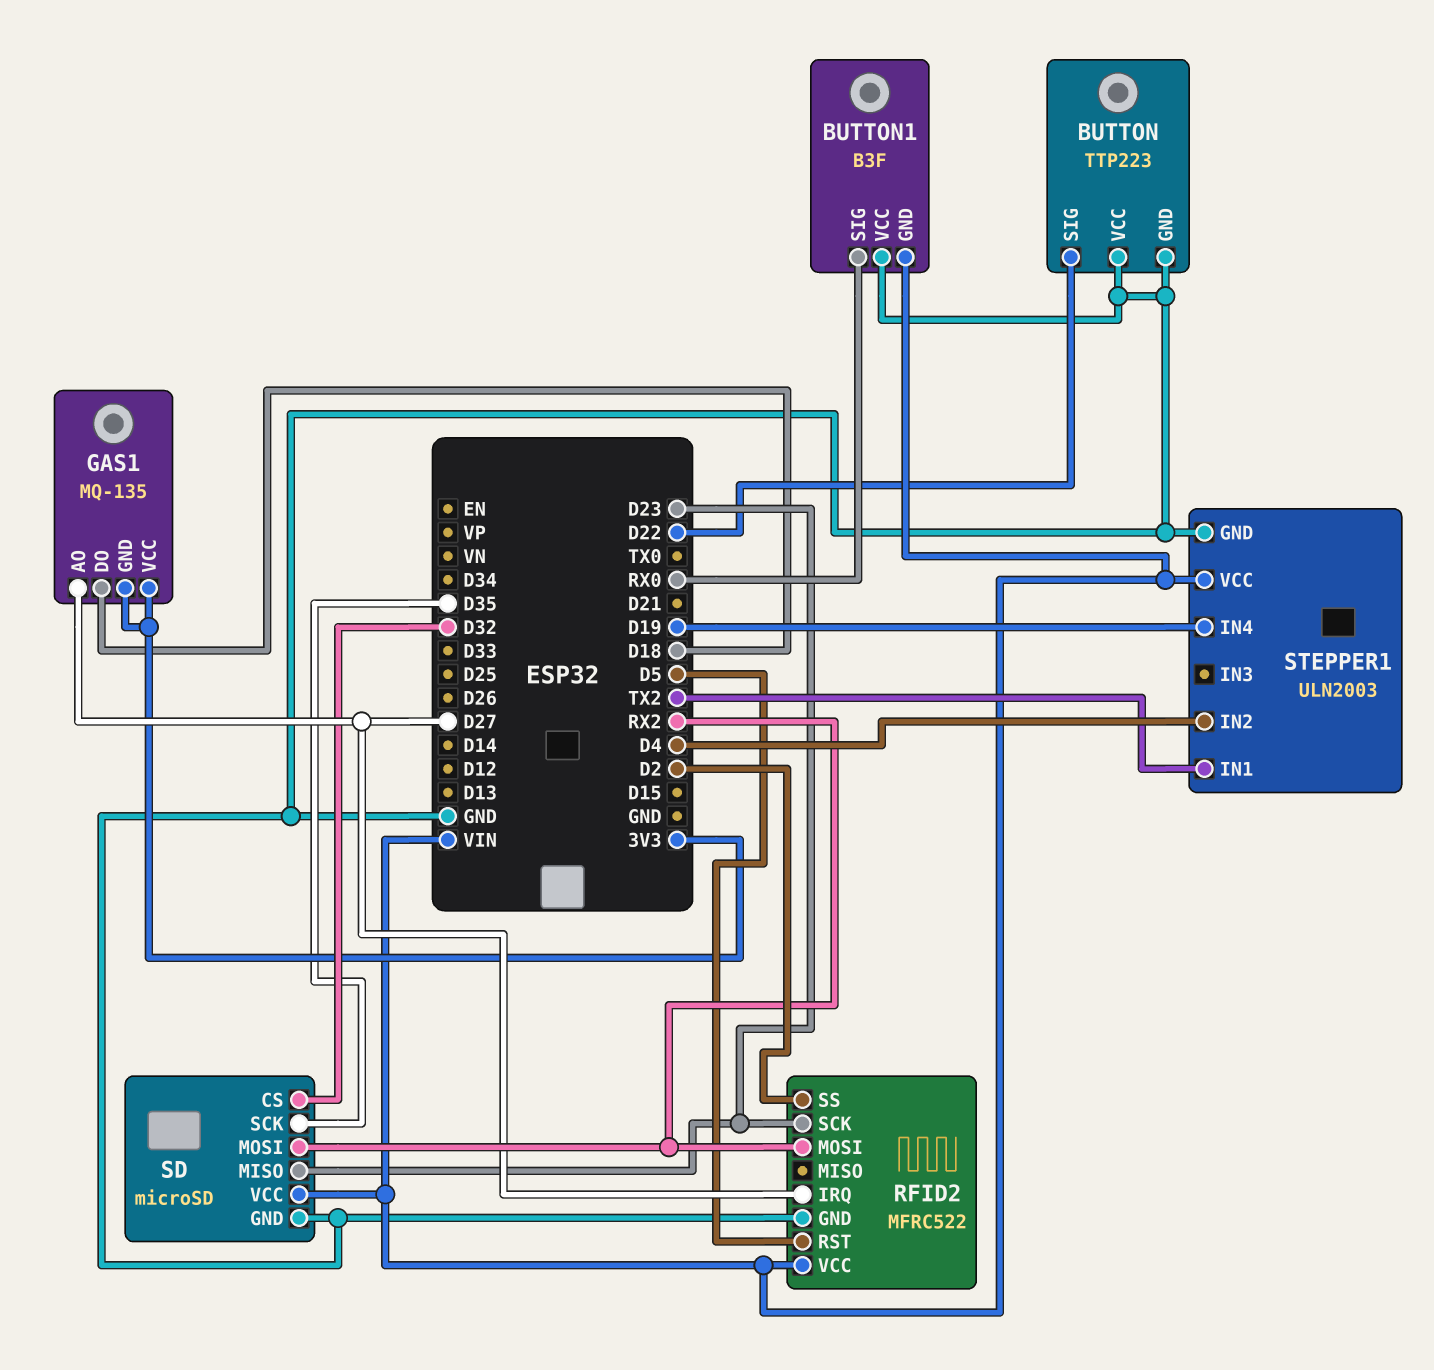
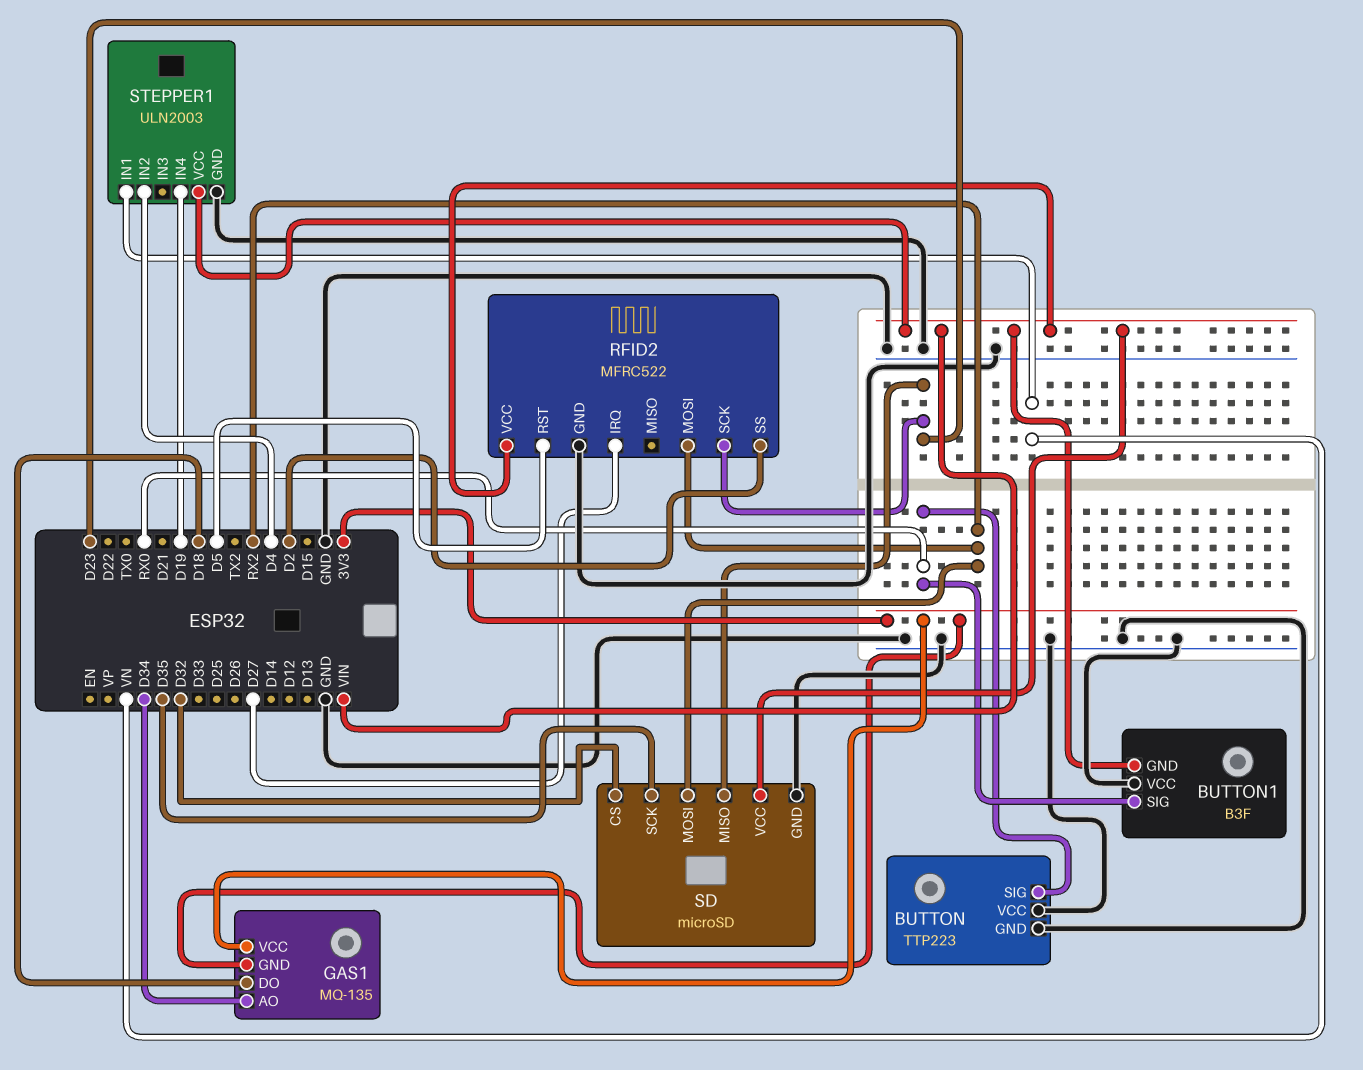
BUTTON pin SIG: D22 -> RX0
GAS1 pin AO: D27 -> D34
STEPPER1 pin IN1: TX2 -> VN

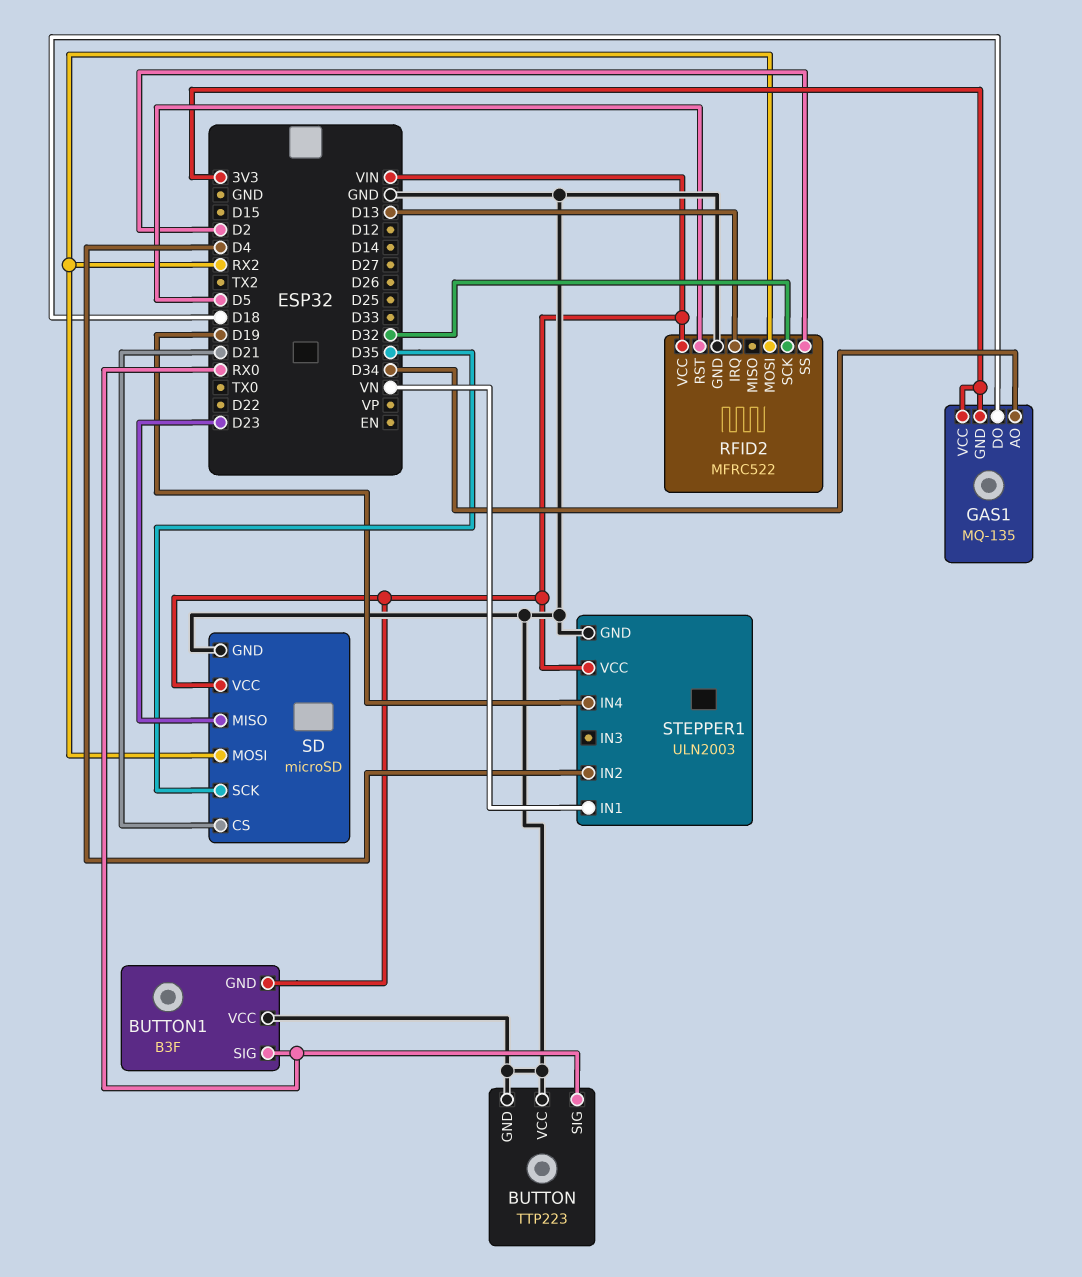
RFID2 pin IRQ: D27 -> D13
RFID2 pin SCK: D23 -> D32
SD pin CS: D32 -> D21

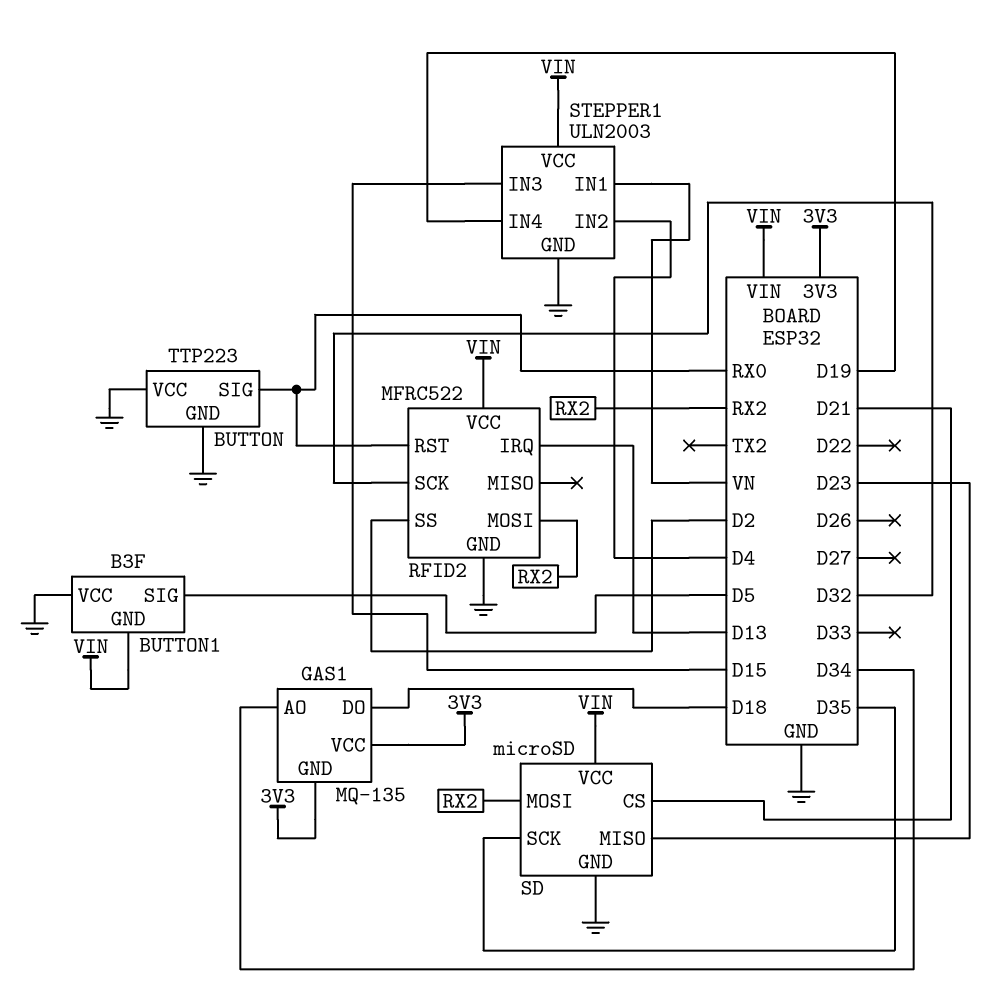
BUTTON1 pin SIG: RX0 -> D5
RFID2 pin RST: D5 -> RX0
STEPPER1 pin IN3: none -> D15

